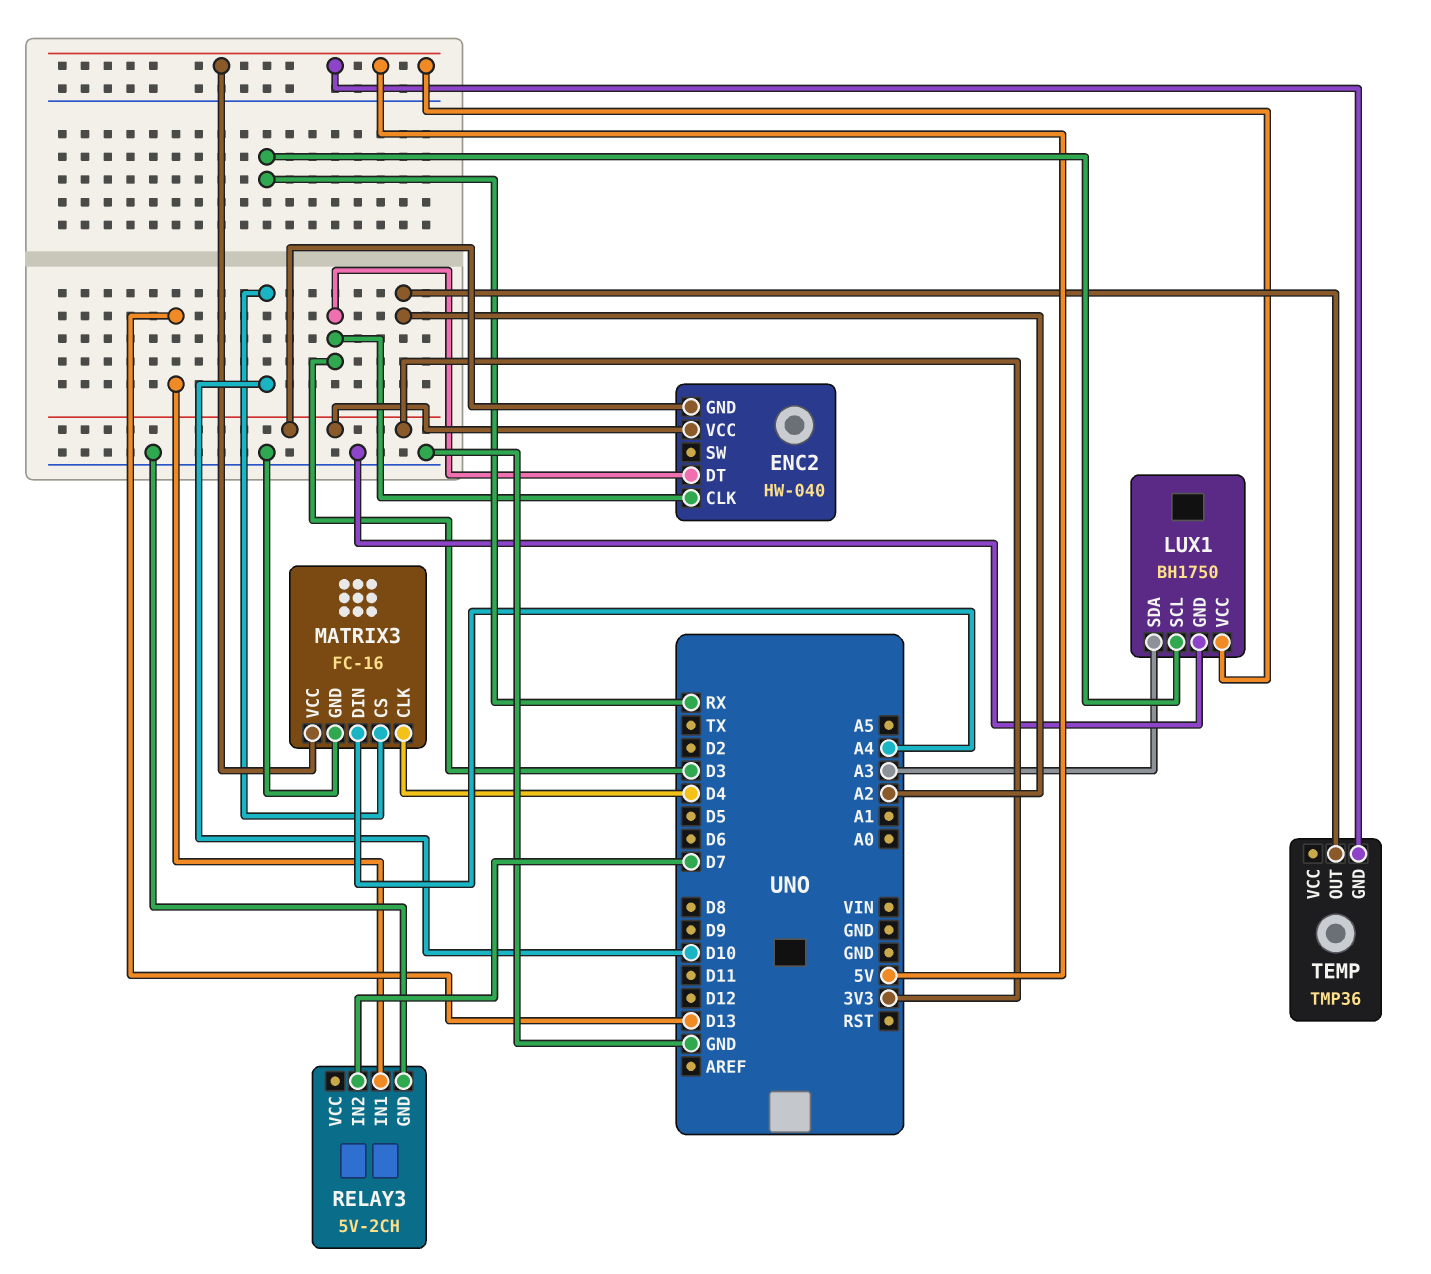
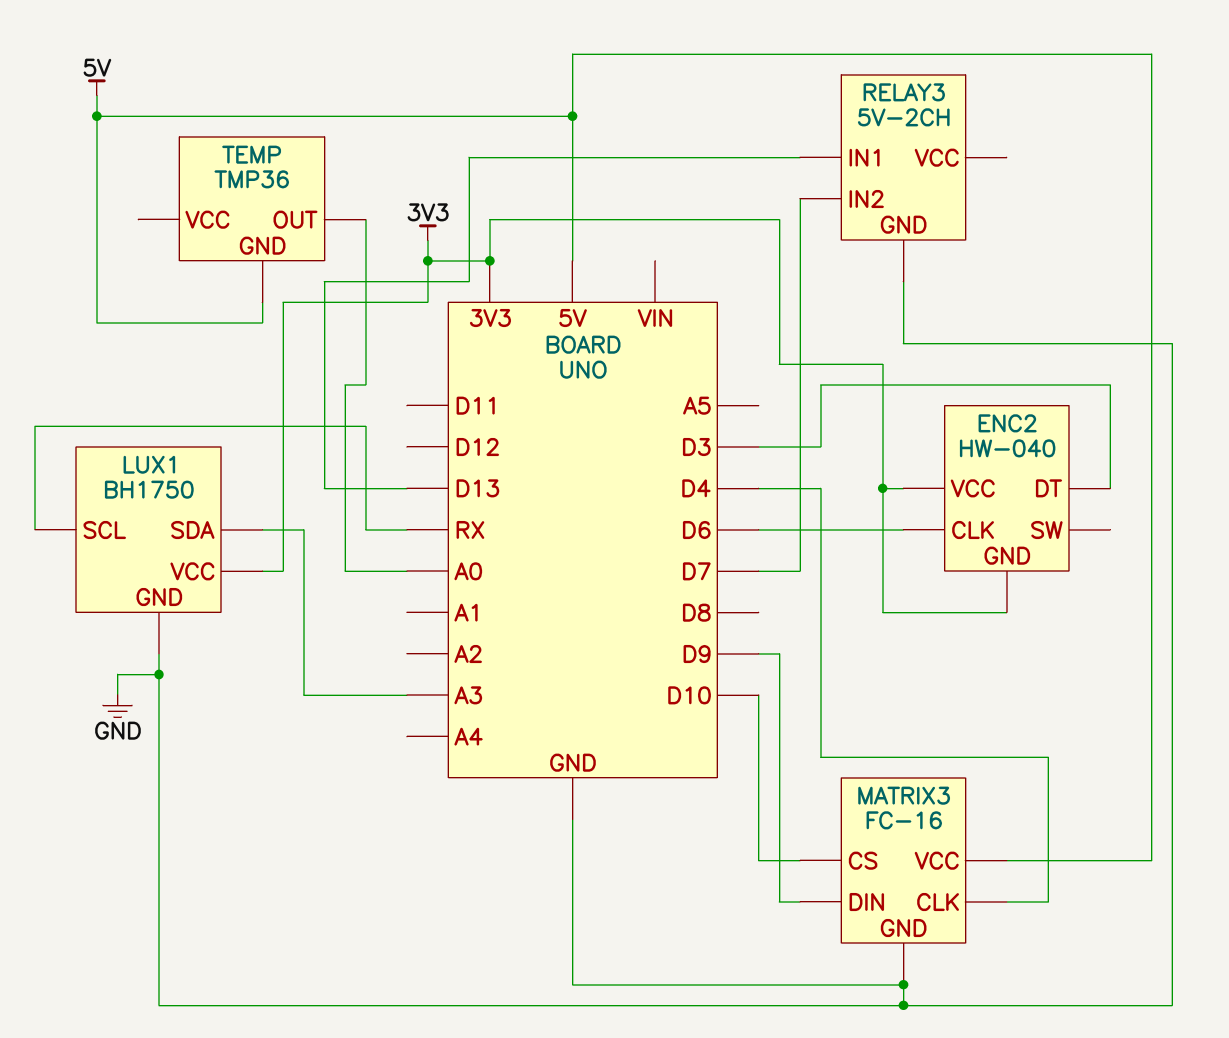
ENC2 pin CLK: D3 -> D6
LUX1 pin VCC: 5V -> 3V3
MATRIX3 pin DIN: A4 -> D9
TEMP pin OUT: A2 -> A0

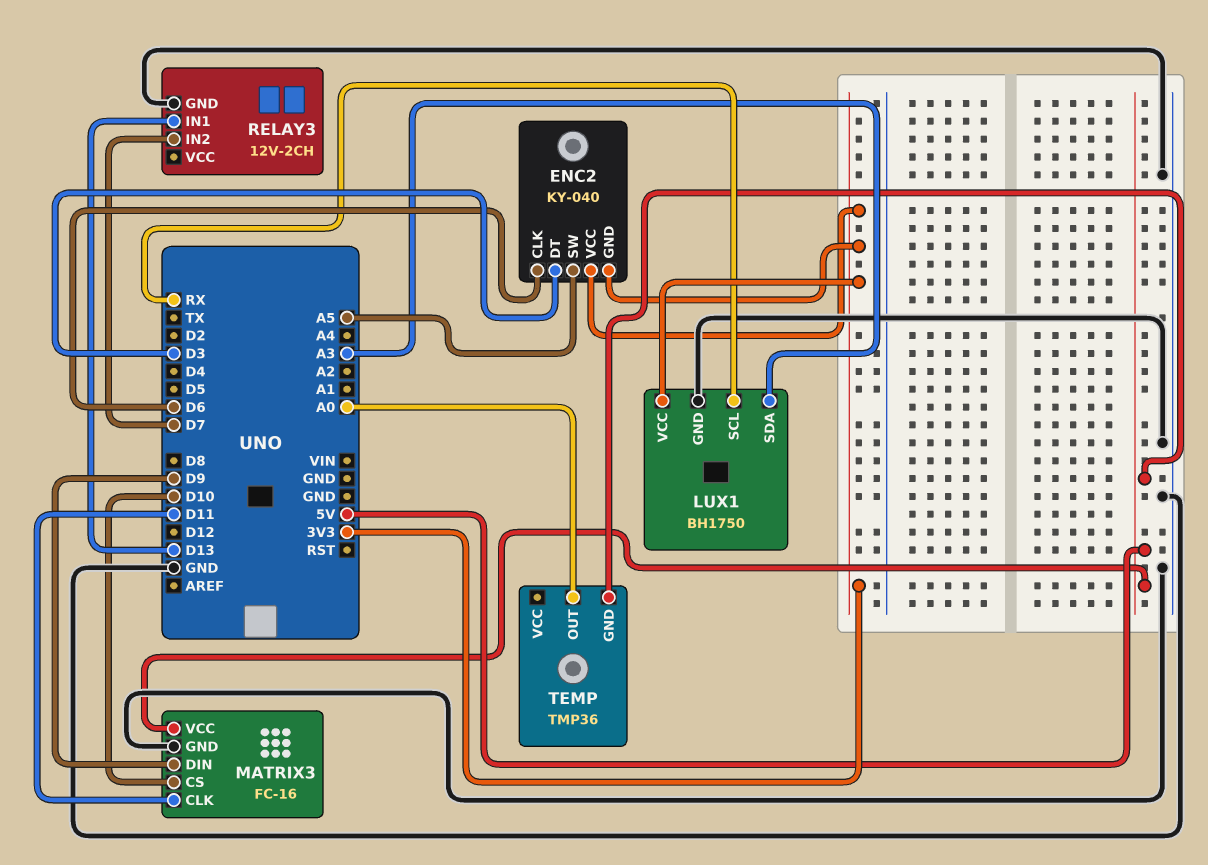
ENC2: HW-040 -> KY-040
ENC2 pin SW: none -> A5
MATRIX3 pin CLK: D4 -> D11
RELAY3: 5V-2CH -> 12V-2CH

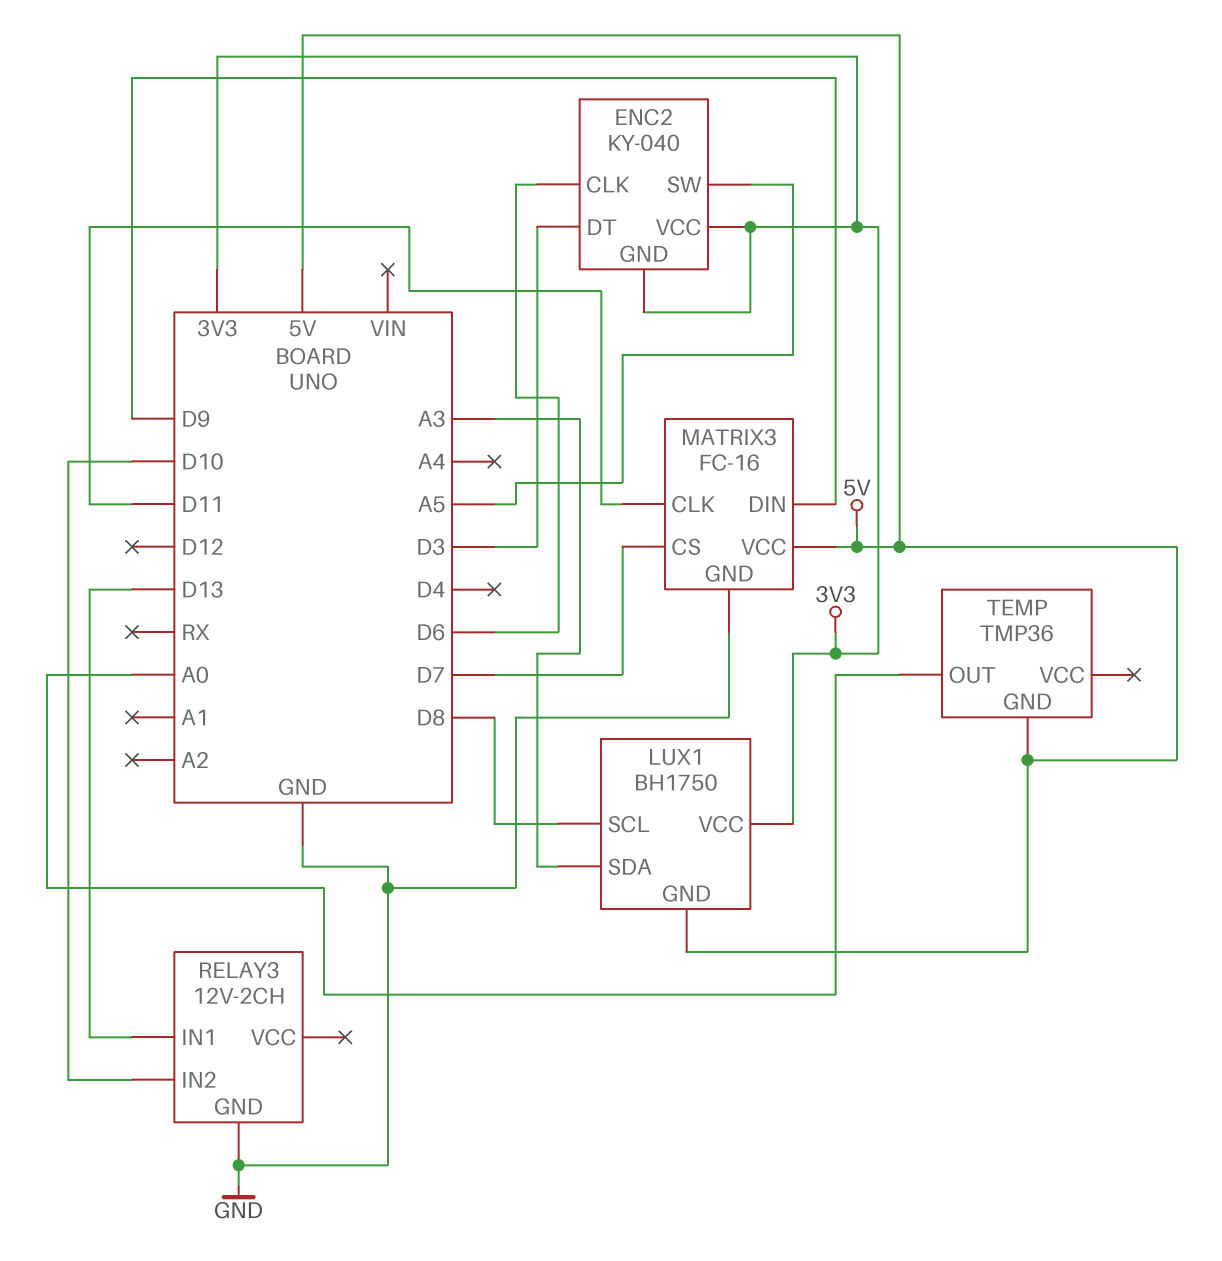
LUX1 pin GND: GND -> 5V
LUX1 pin SCL: RX -> D8
MATRIX3 pin CS: D10 -> D7
RELAY3 pin IN2: D7 -> D10

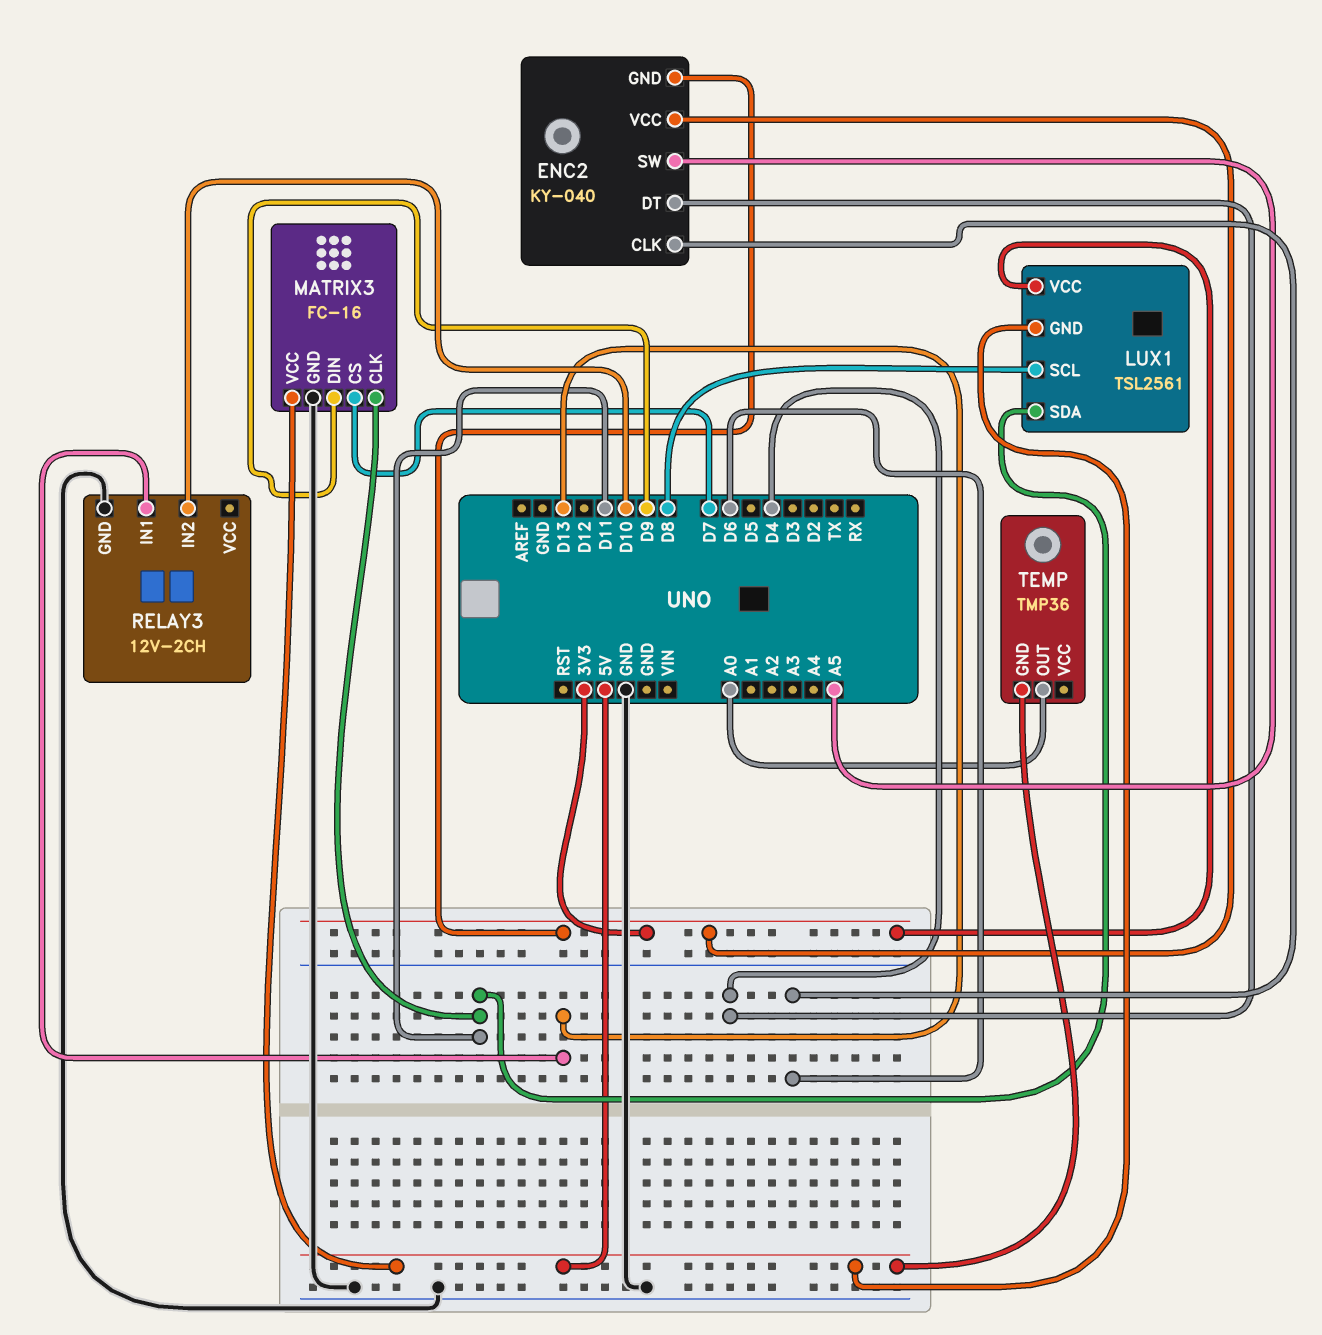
ENC2 pin DT: D3 -> D4
LUX1: BH1750 -> TSL2561
LUX1 pin SDA: A3 -> D11

